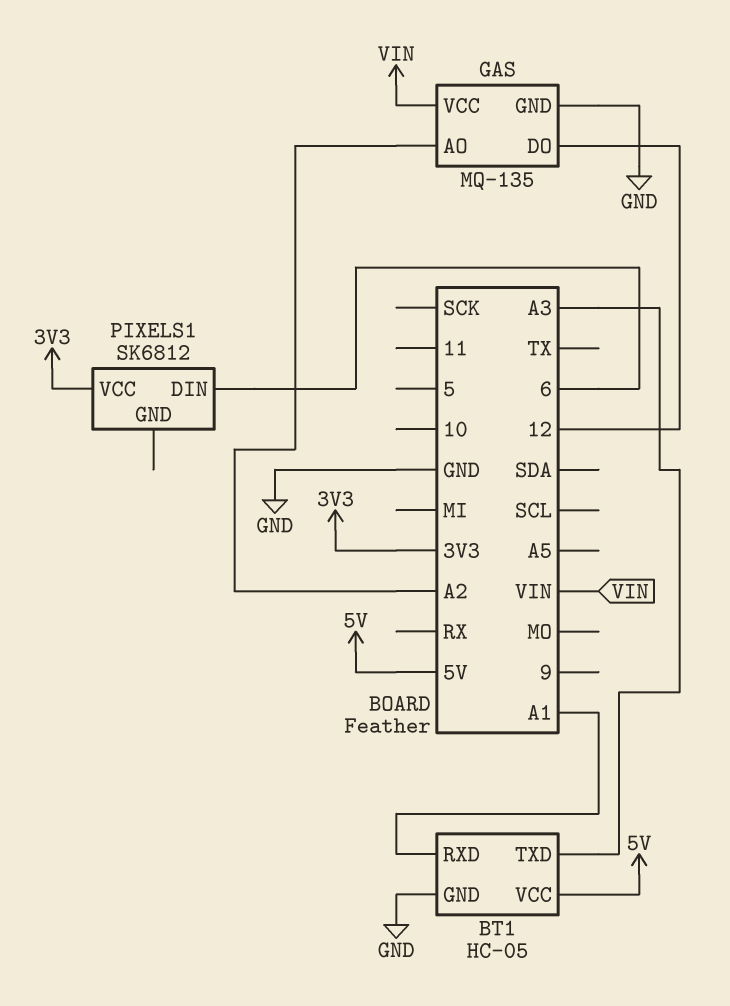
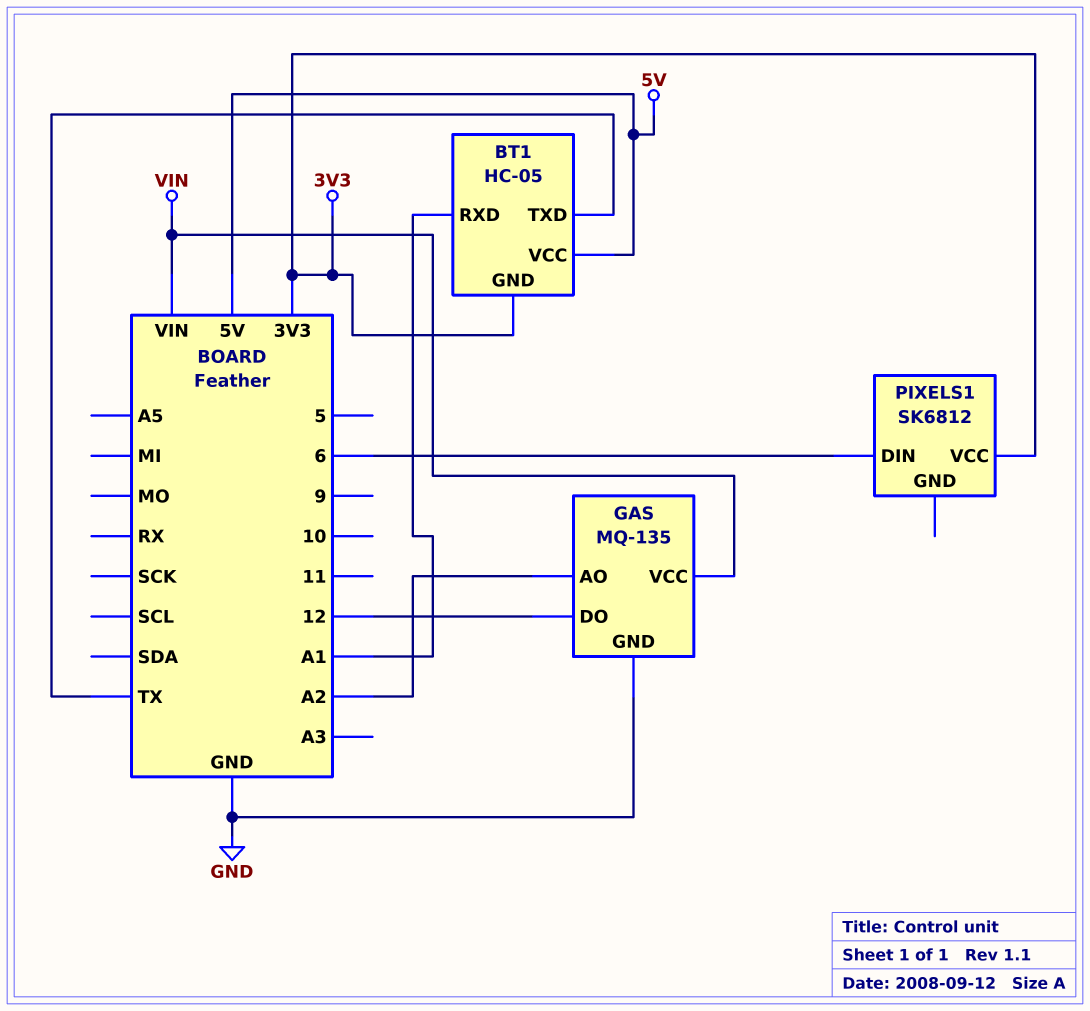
BT1 pin GND: GND -> 3V3
BT1 pin TXD: A3 -> TX

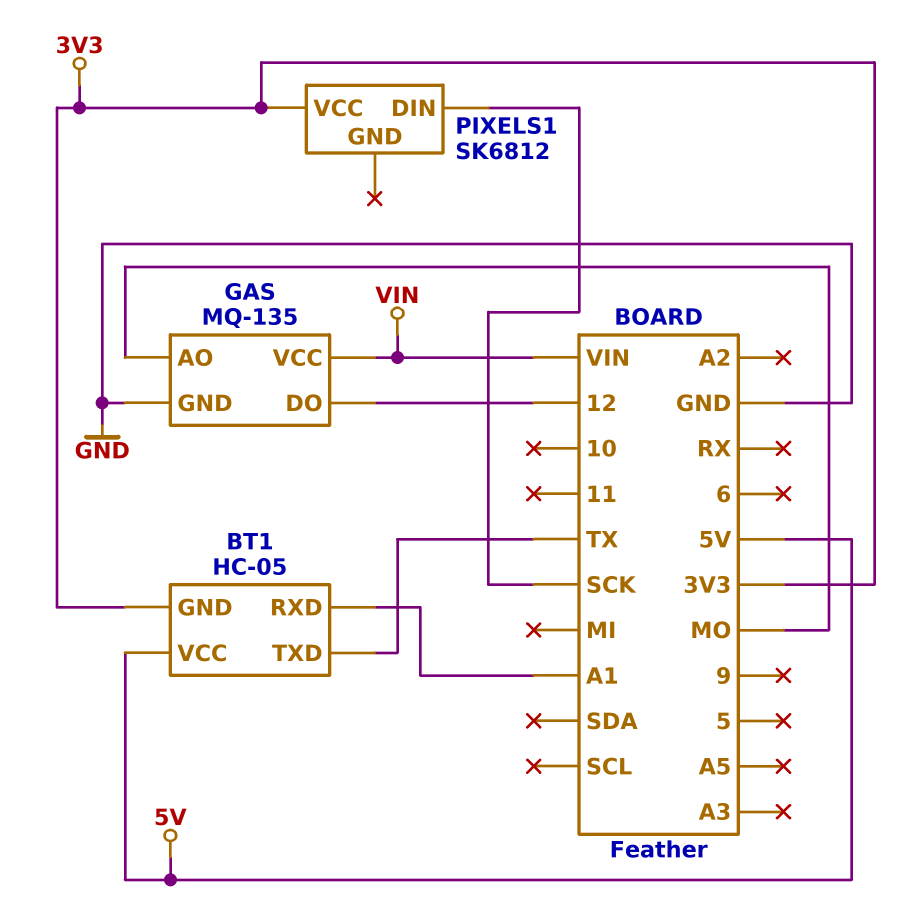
GAS pin AO: A2 -> MO
PIXELS1 pin DIN: 6 -> SCK

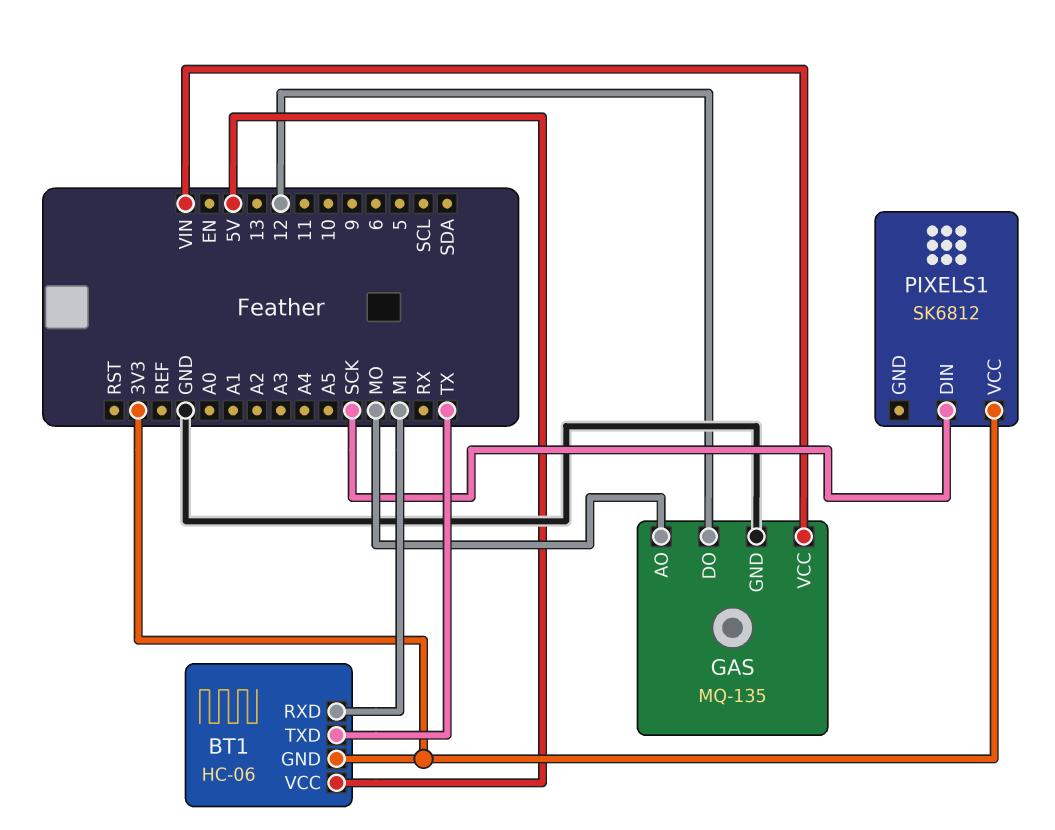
BT1: HC-05 -> HC-06
BT1 pin RXD: A1 -> MI

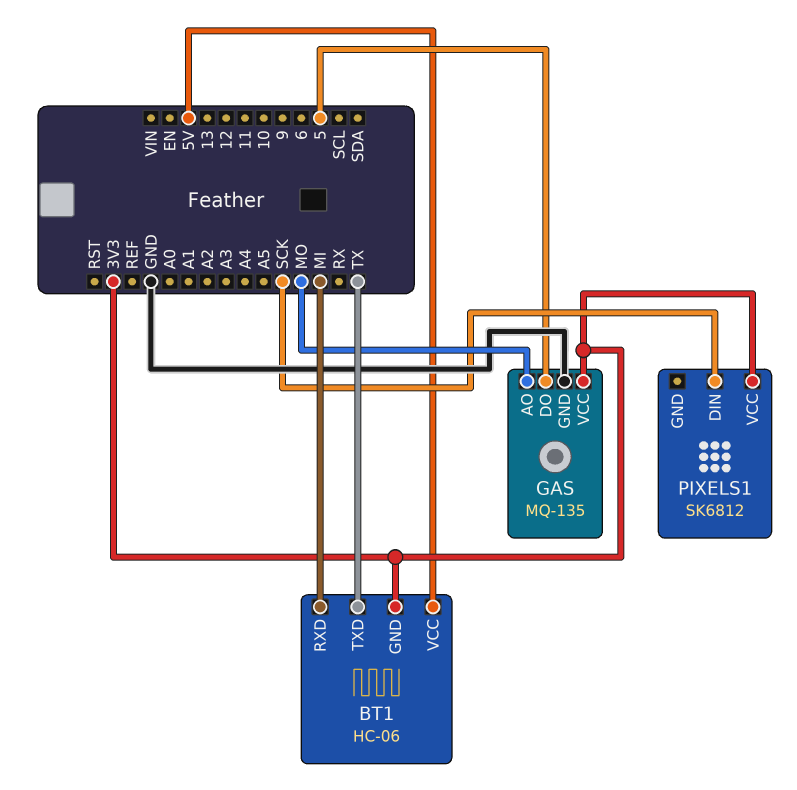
GAS pin DO: 12 -> 5
GAS pin VCC: VIN -> 3V3

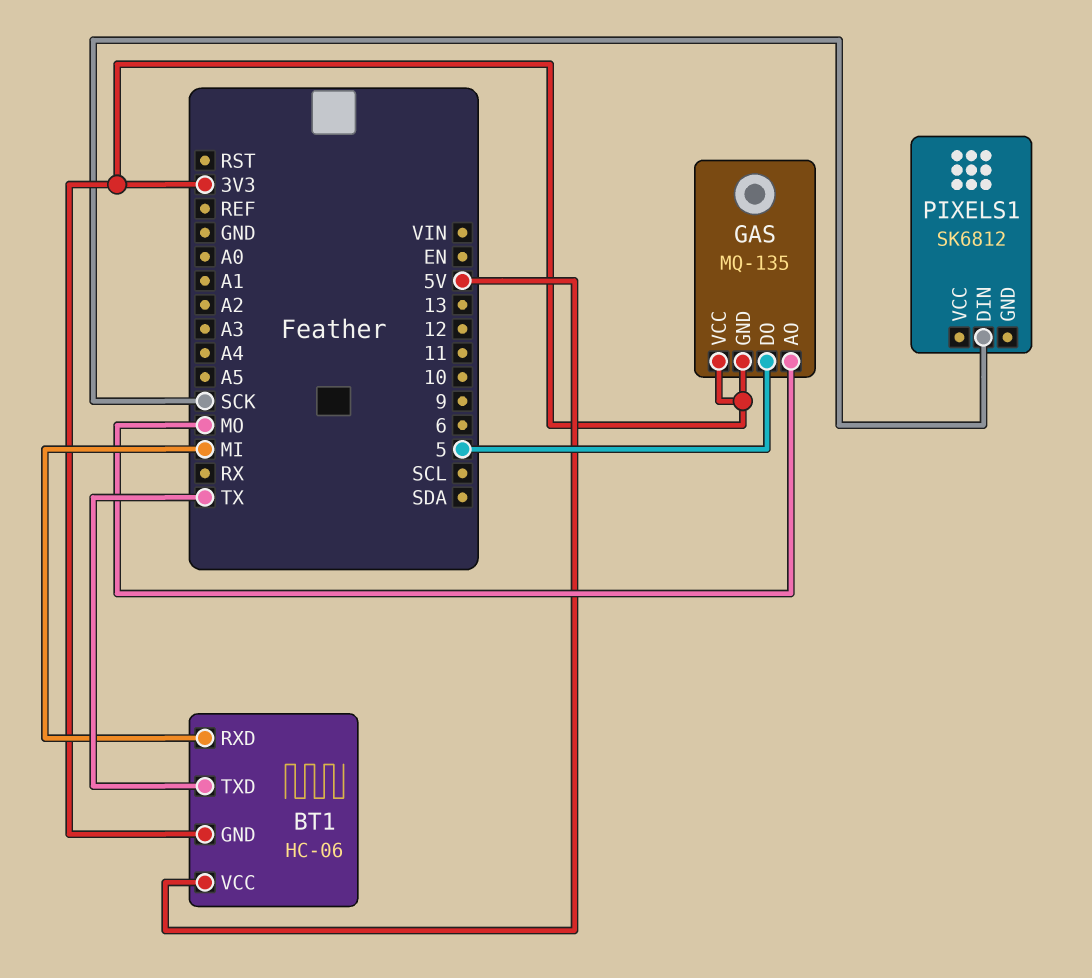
GAS pin GND: GND -> 3V3
PIXELS1 pin VCC: 3V3 -> none

